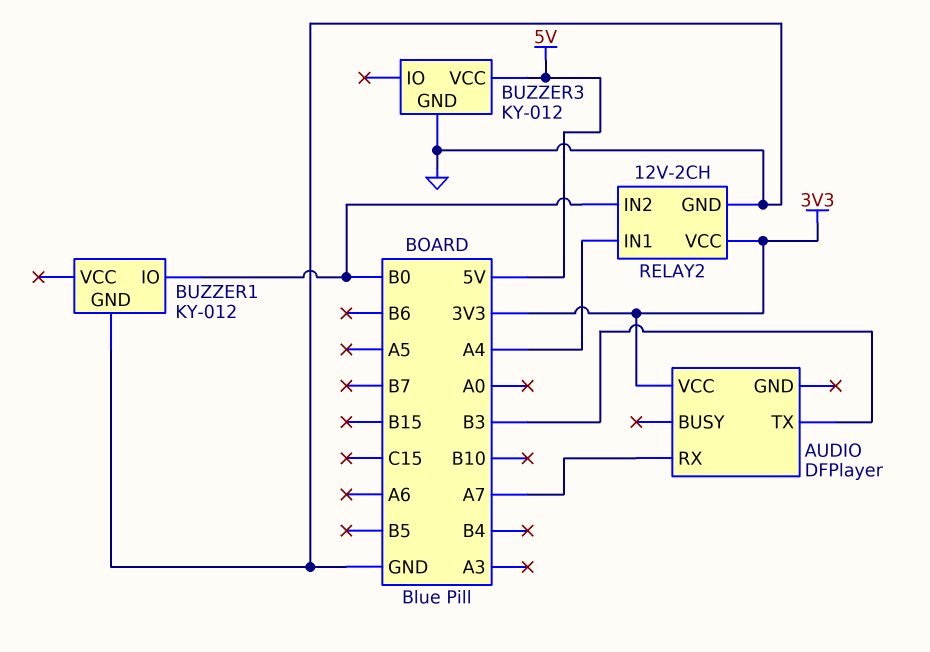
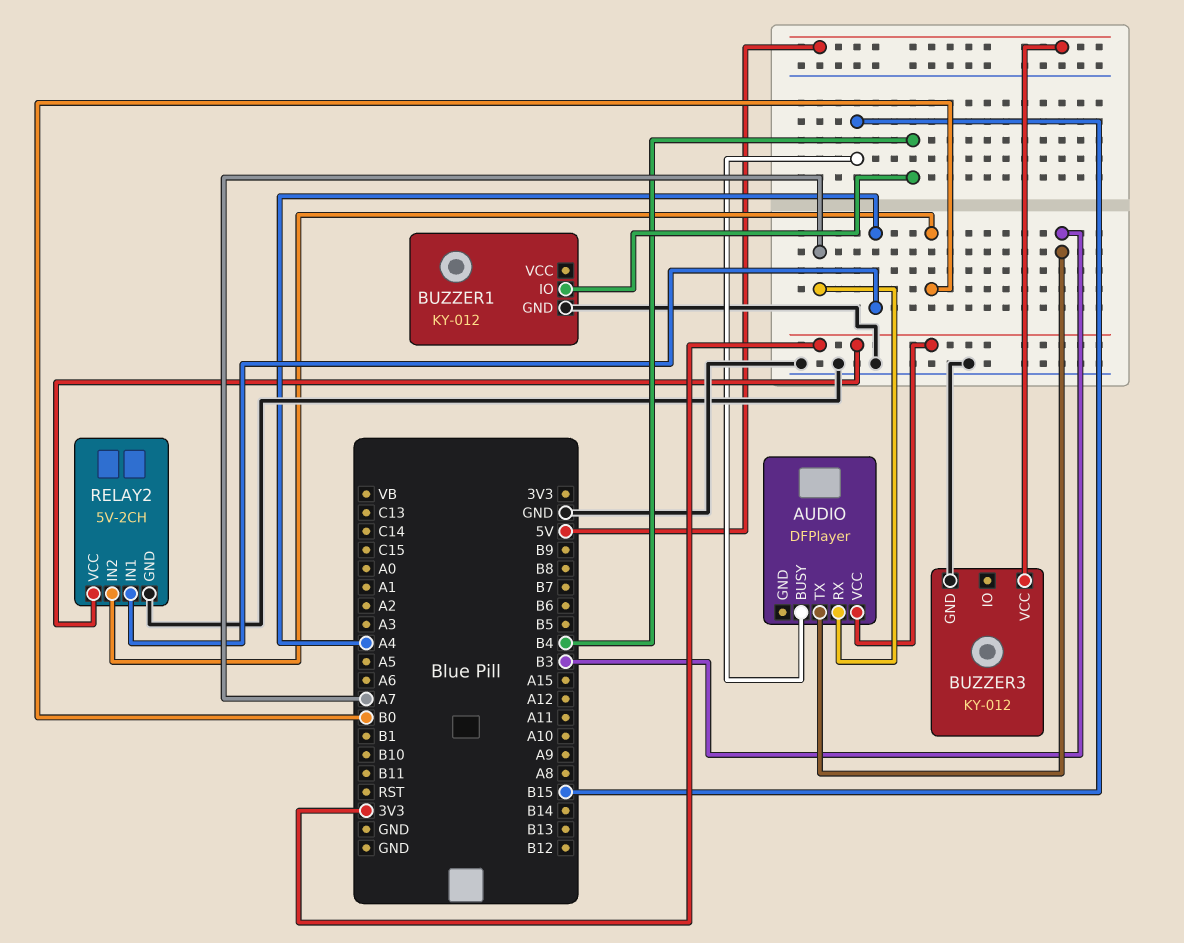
AUDIO pin BUSY: none -> B15
BUZZER1 pin IO: B0 -> B4
RELAY2: 12V-2CH -> 5V-2CH

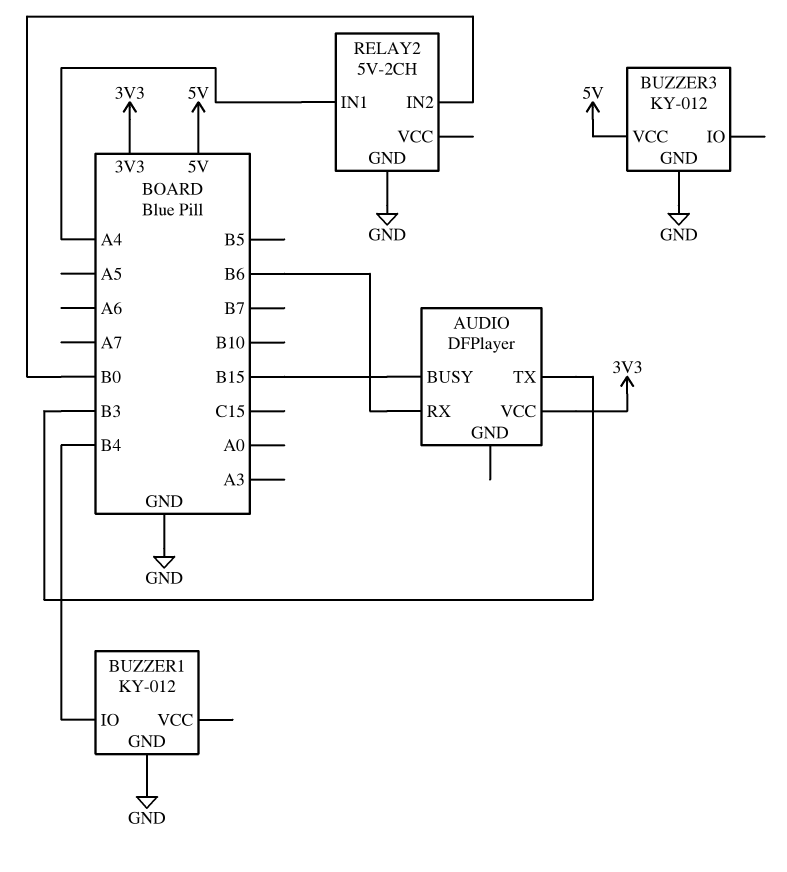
AUDIO pin RX: A7 -> B6
RELAY2 pin VCC: 3V3 -> none

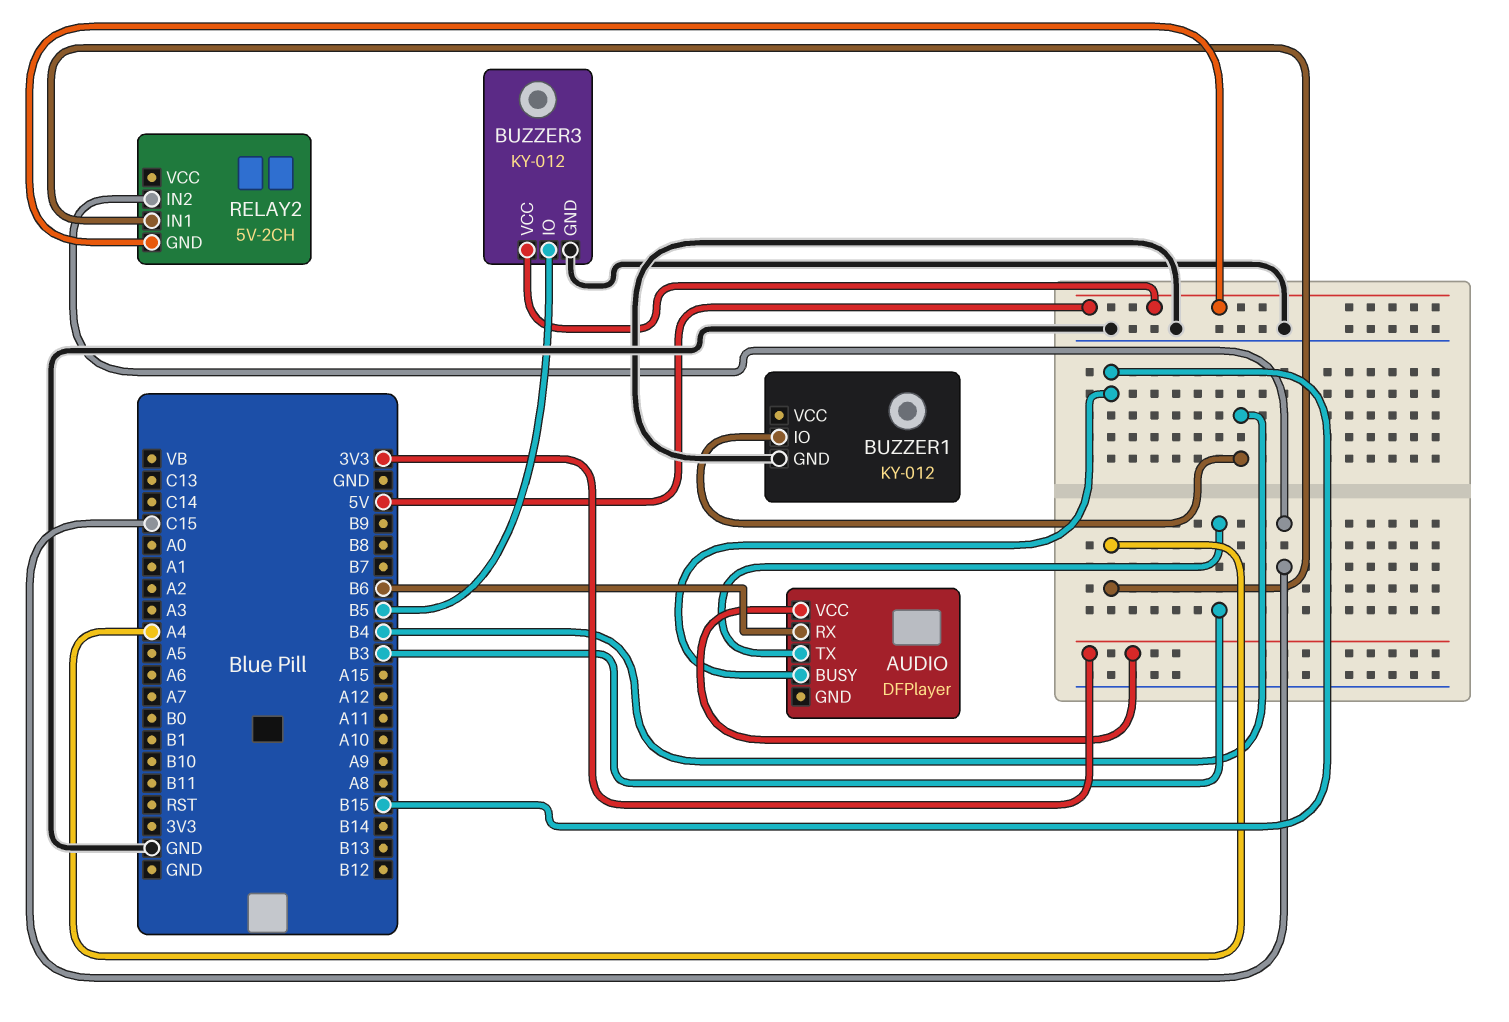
BUZZER3 pin IO: none -> B5
RELAY2 pin GND: GND -> 5V
RELAY2 pin IN2: B0 -> C15

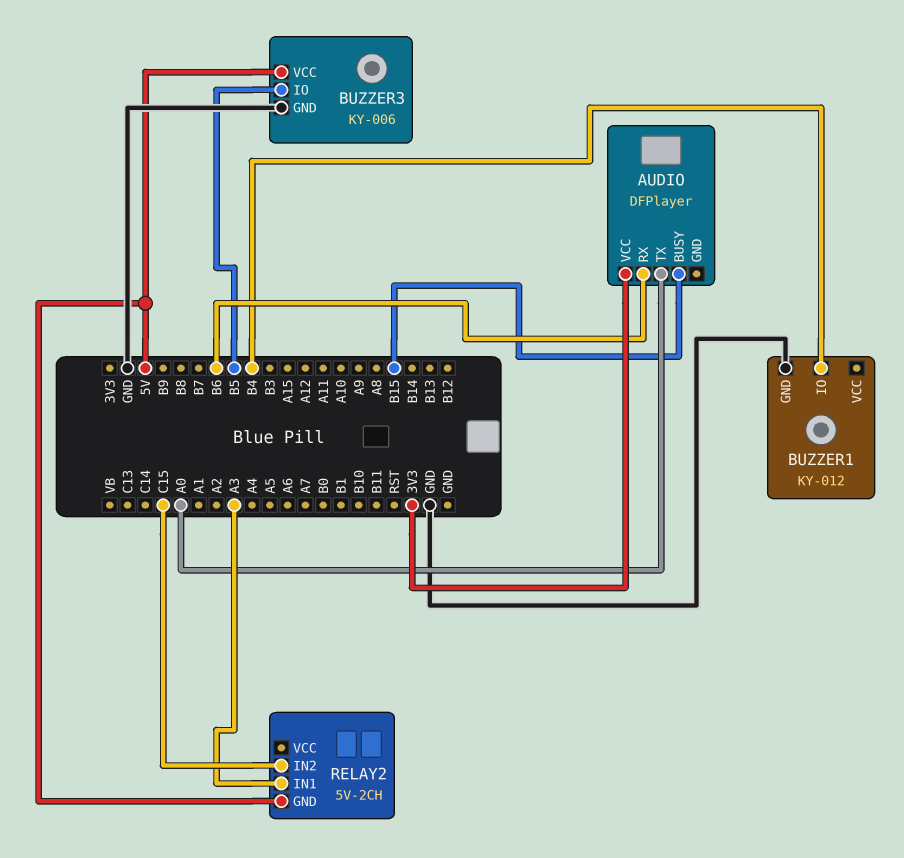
AUDIO pin TX: B3 -> A0
BUZZER3: KY-012 -> KY-006
RELAY2 pin IN1: A4 -> A3

